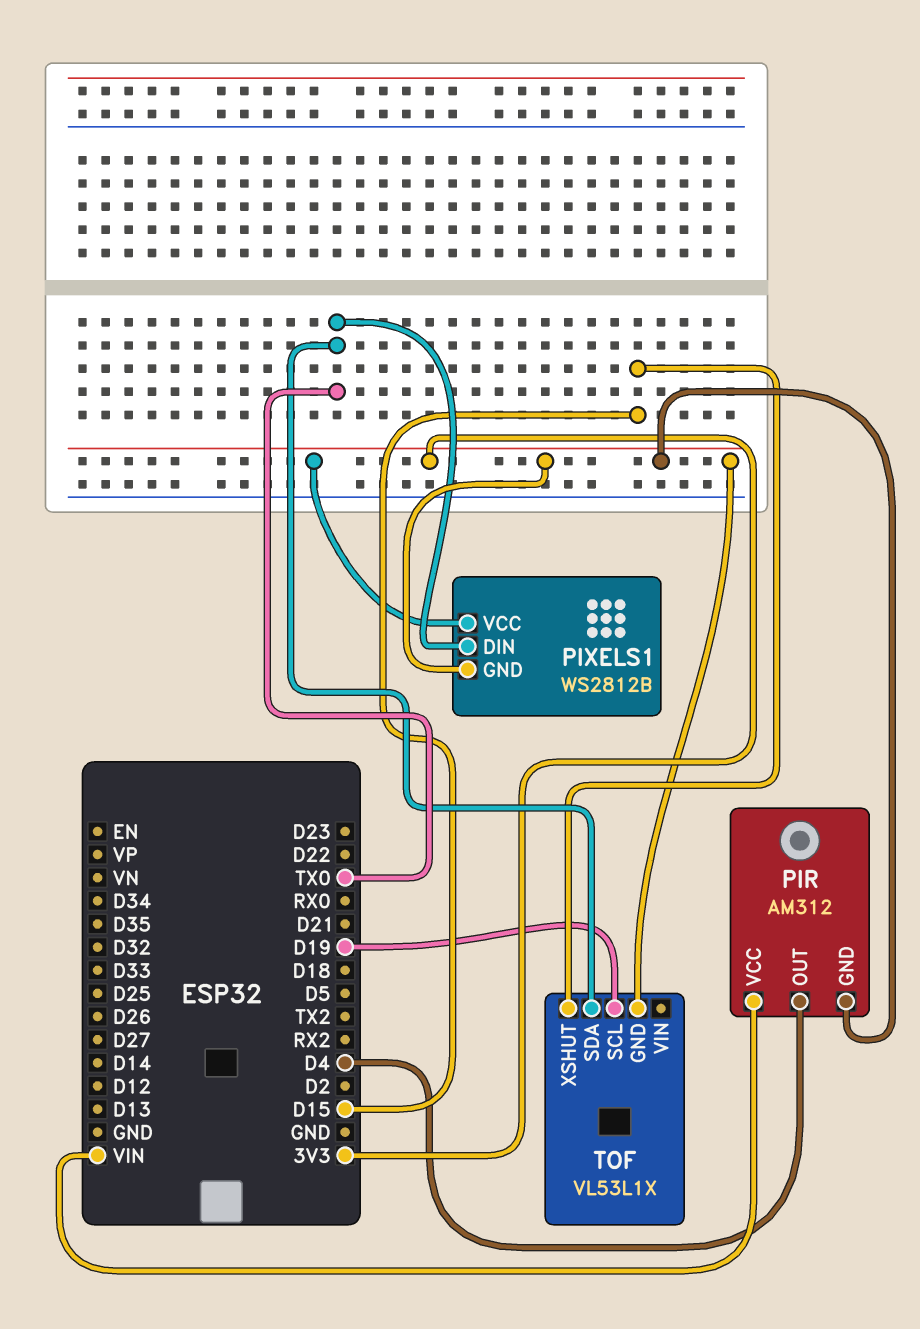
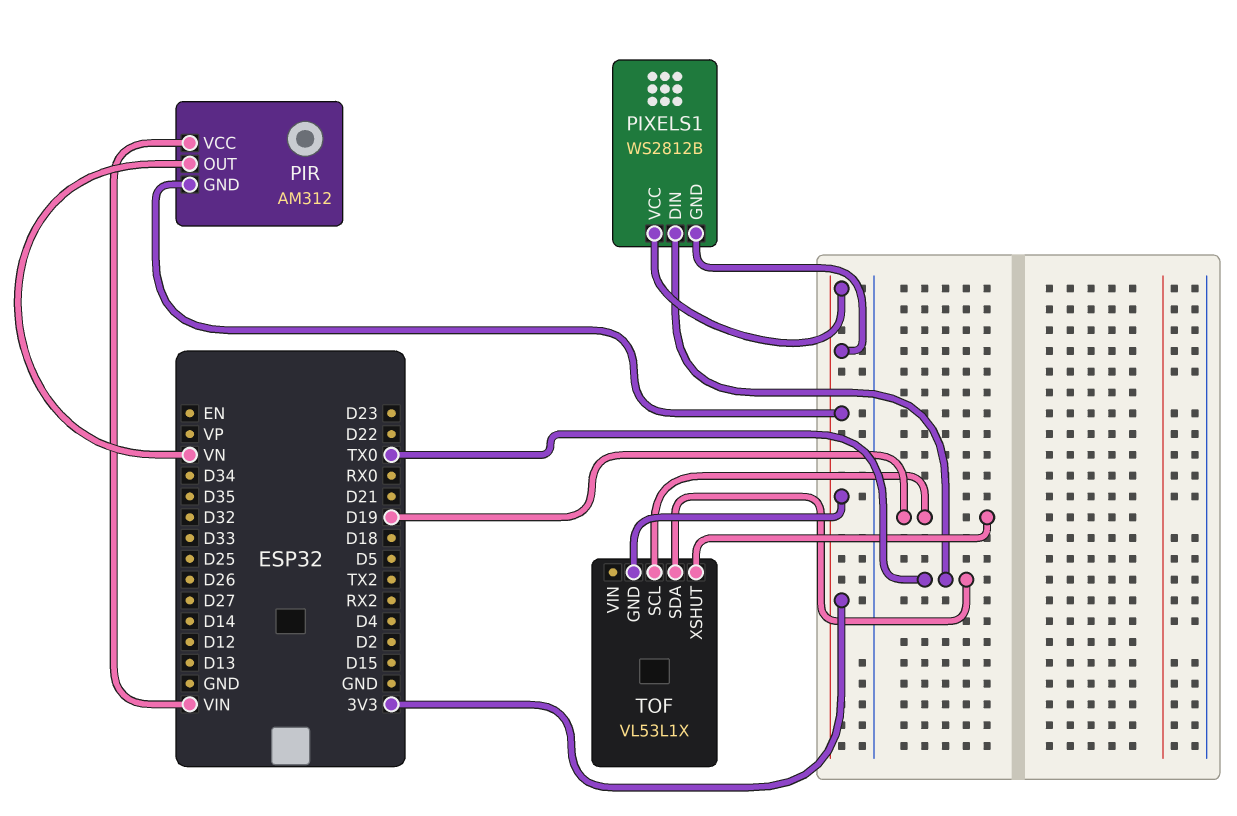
PIR pin OUT: D4 -> VN
TOF pin XSHUT: D15 -> D19

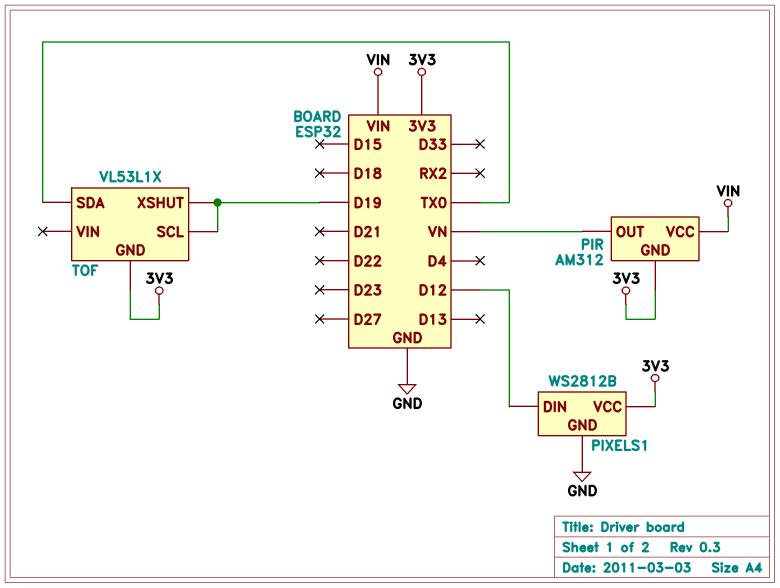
PIXELS1 pin DIN: TX0 -> D12
PIXELS1 pin GND: 3V3 -> GND

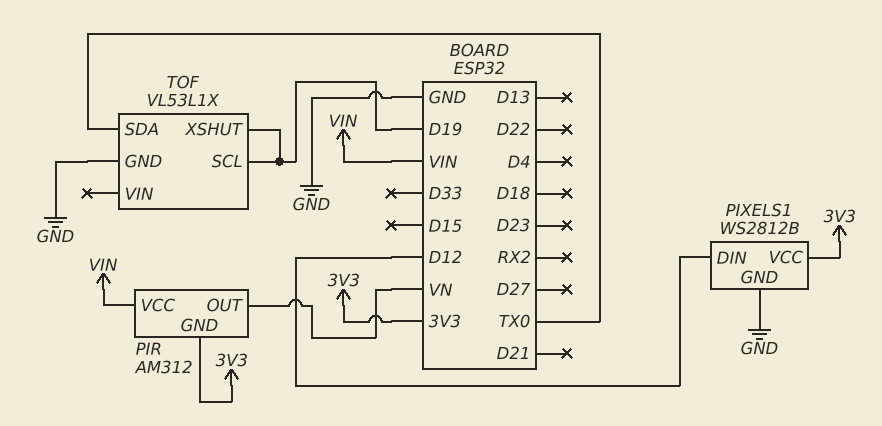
TOF pin GND: 3V3 -> GND

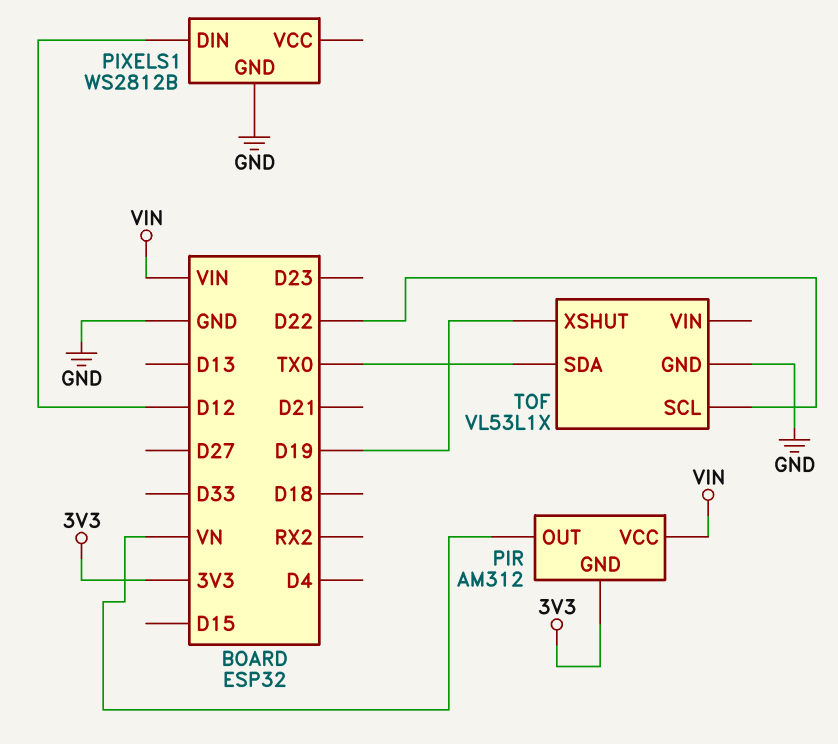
PIXELS1 pin VCC: 3V3 -> none
TOF pin SCL: D19 -> D22

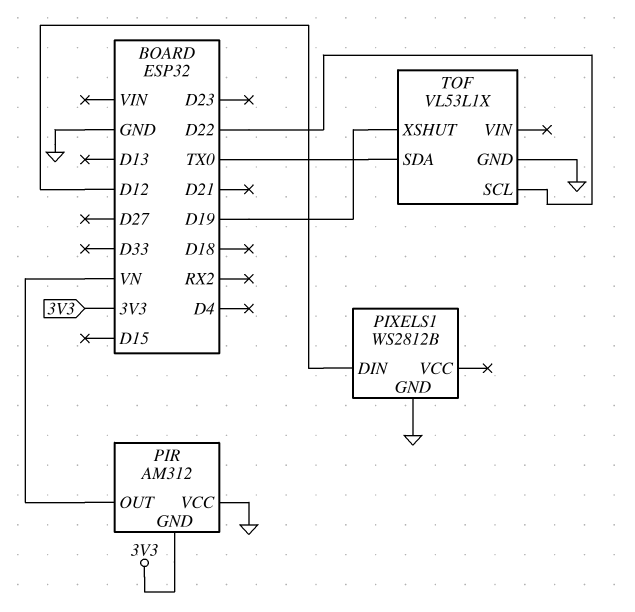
PIR pin VCC: VIN -> GND

